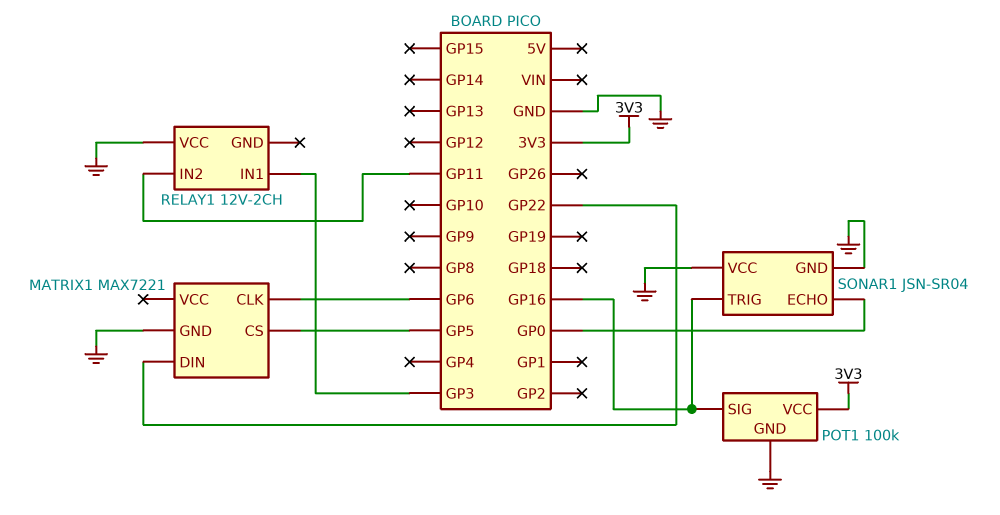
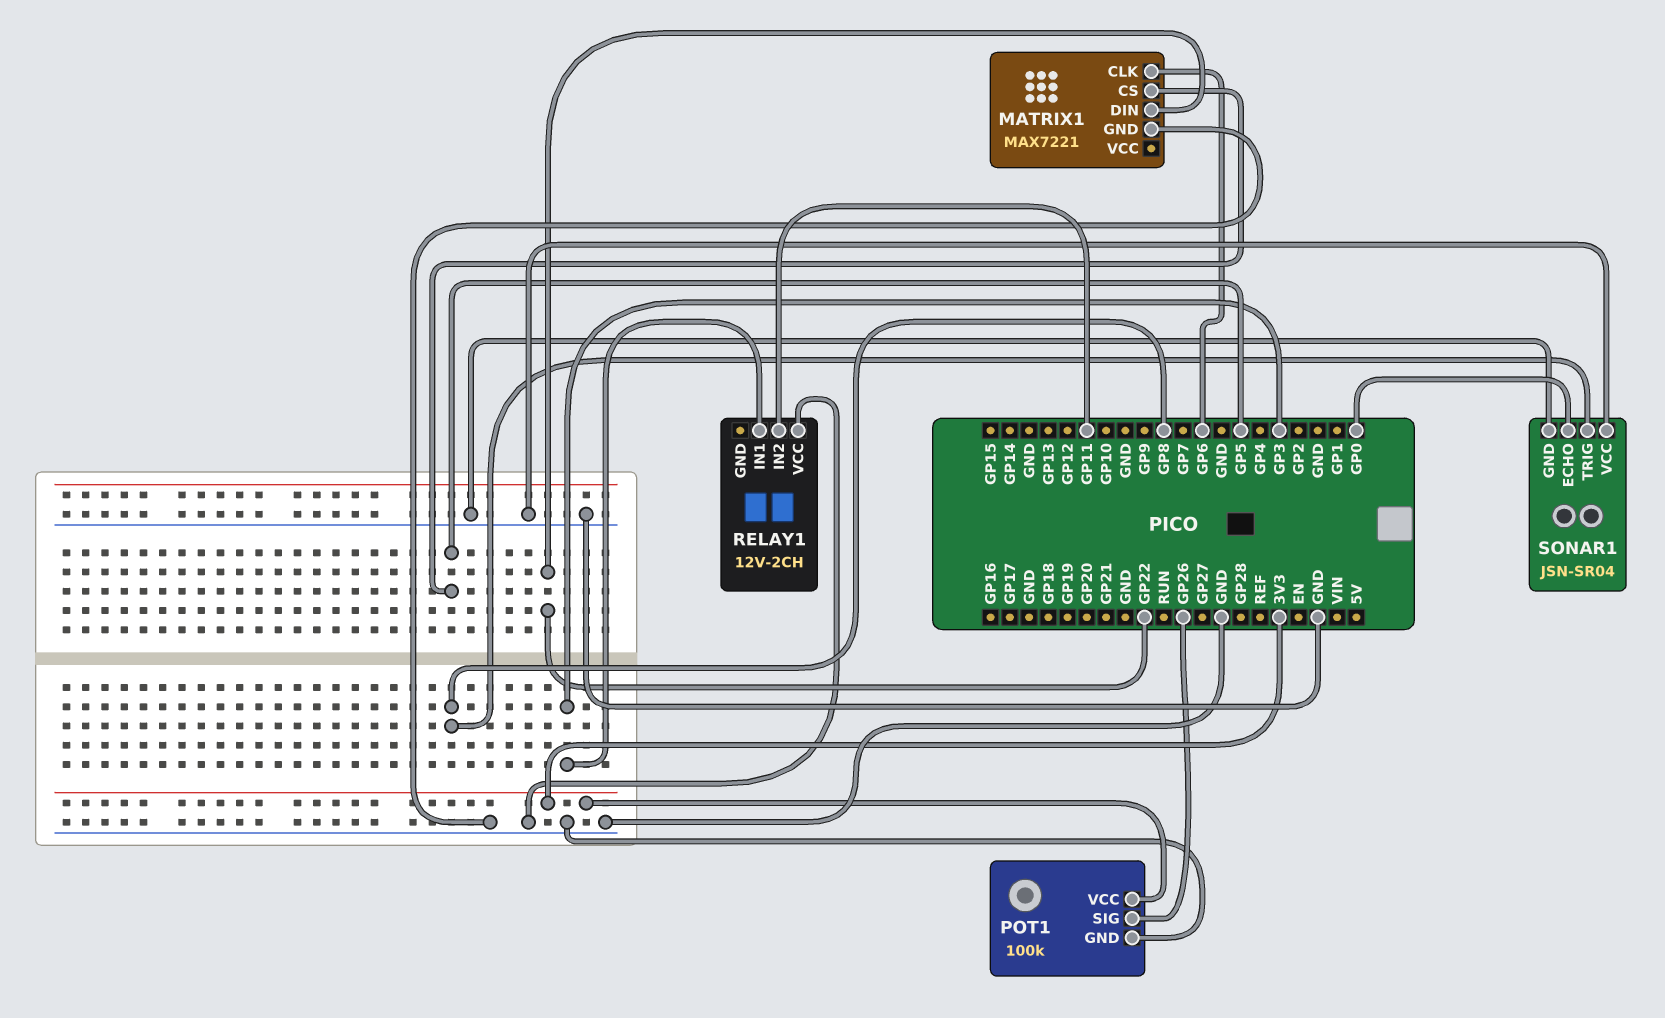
POT1 pin SIG: GP16 -> GP26
SONAR1 pin TRIG: GP16 -> GP8

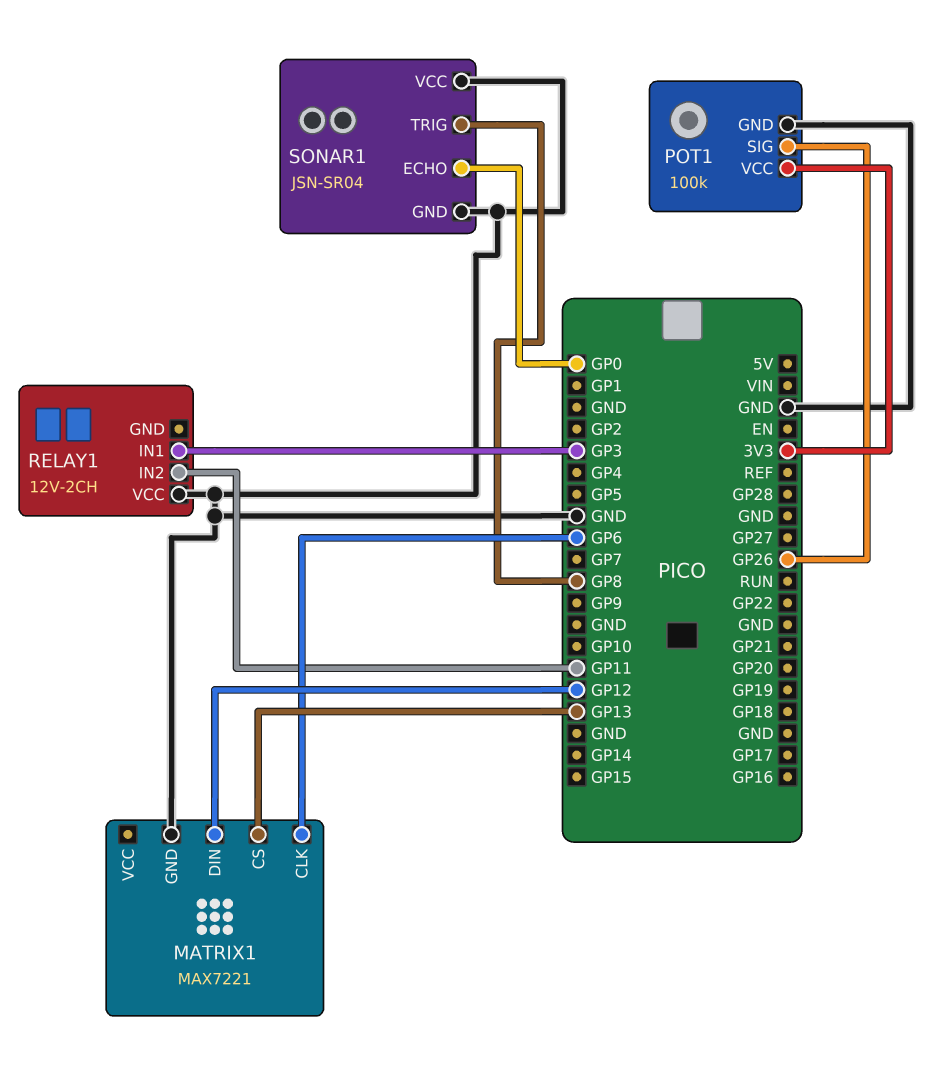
MATRIX1 pin CS: GP5 -> GP13
MATRIX1 pin DIN: GP22 -> GP12

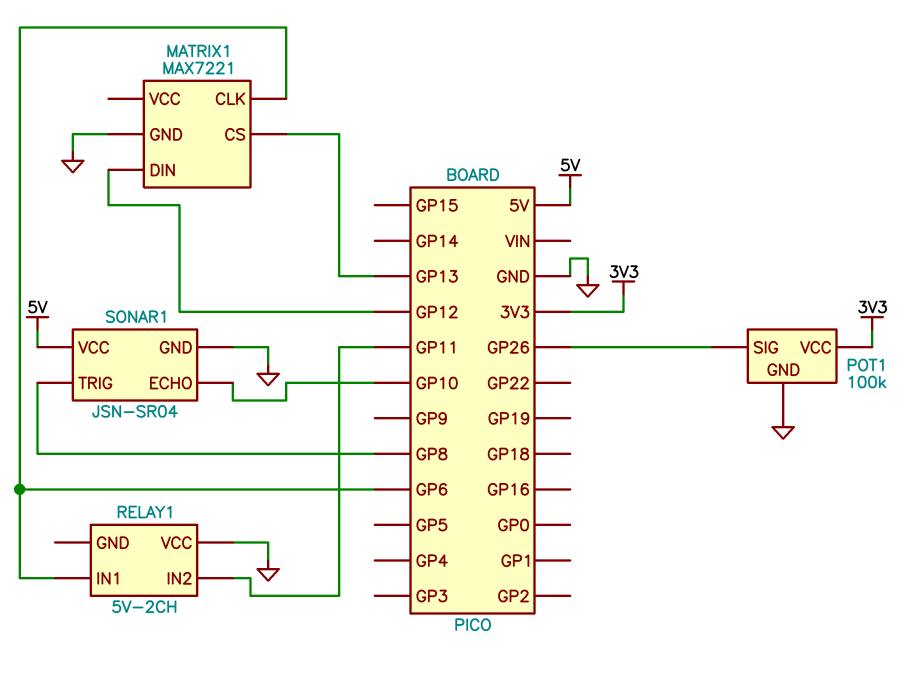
RELAY1: 12V-2CH -> 5V-2CH
RELAY1 pin IN1: GP3 -> GP6
SONAR1 pin ECHO: GP0 -> GP10
SONAR1 pin VCC: GND -> 5V

